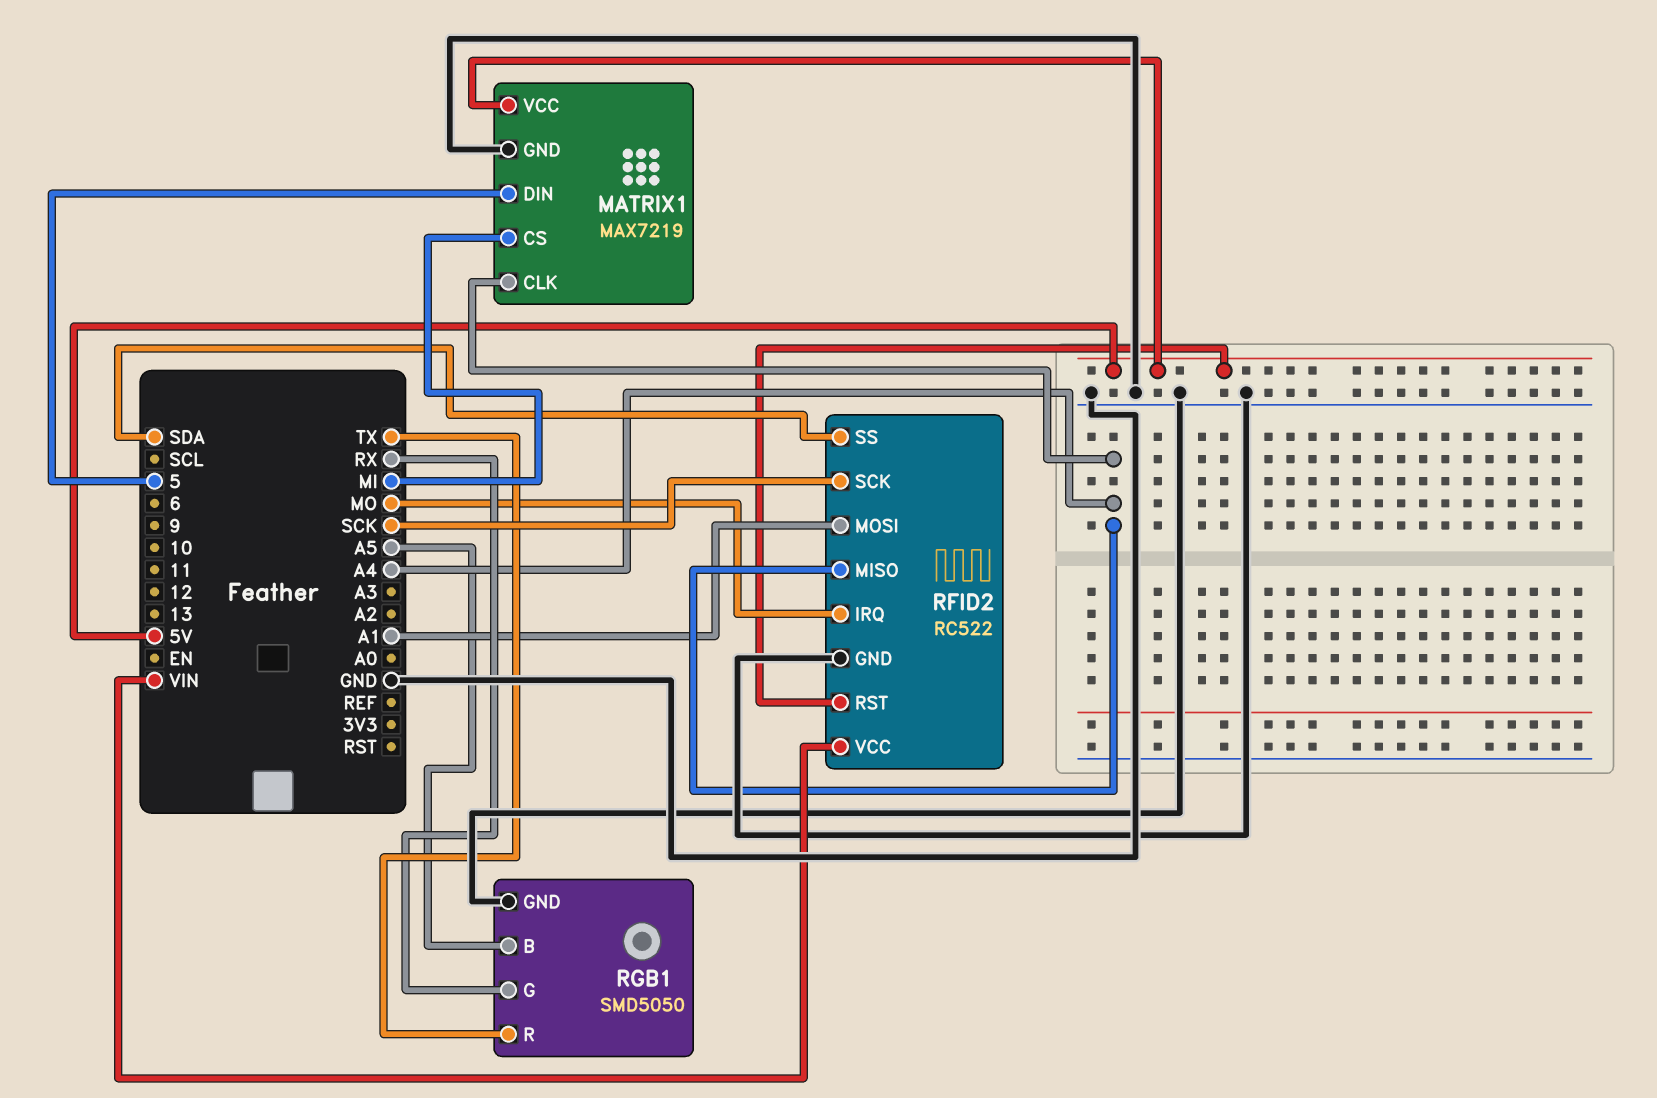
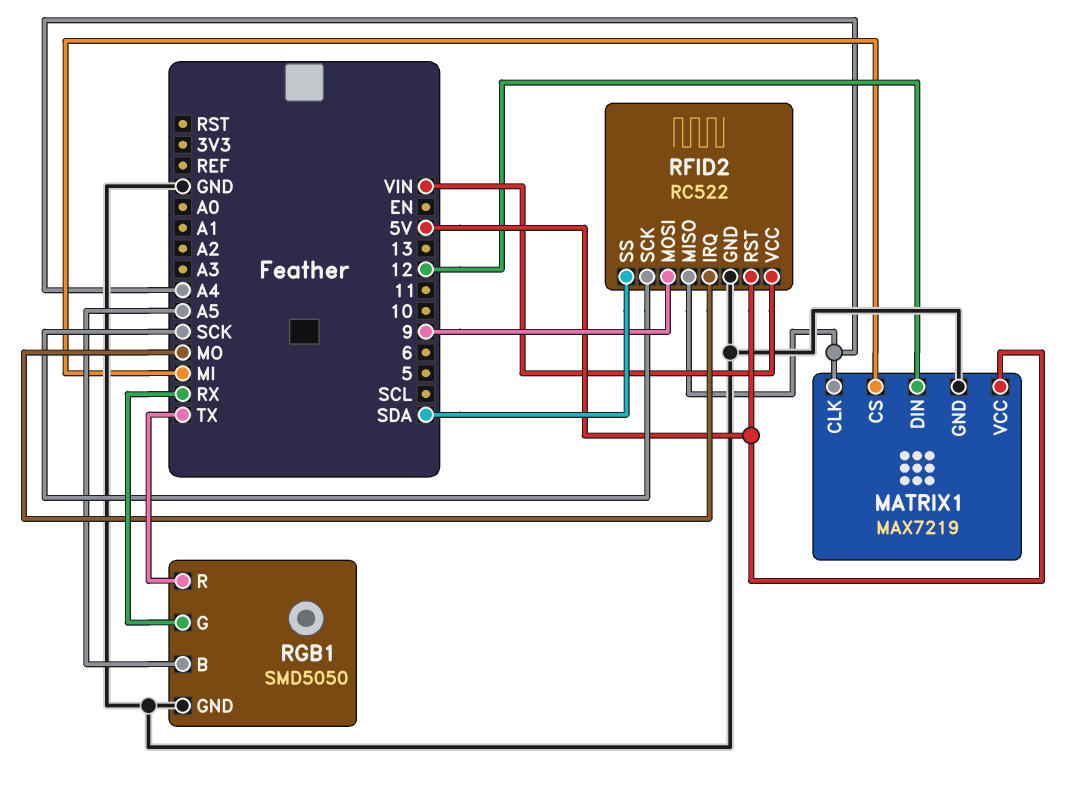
MATRIX1 pin DIN: 5 -> 12
RFID2 pin MOSI: A1 -> 9

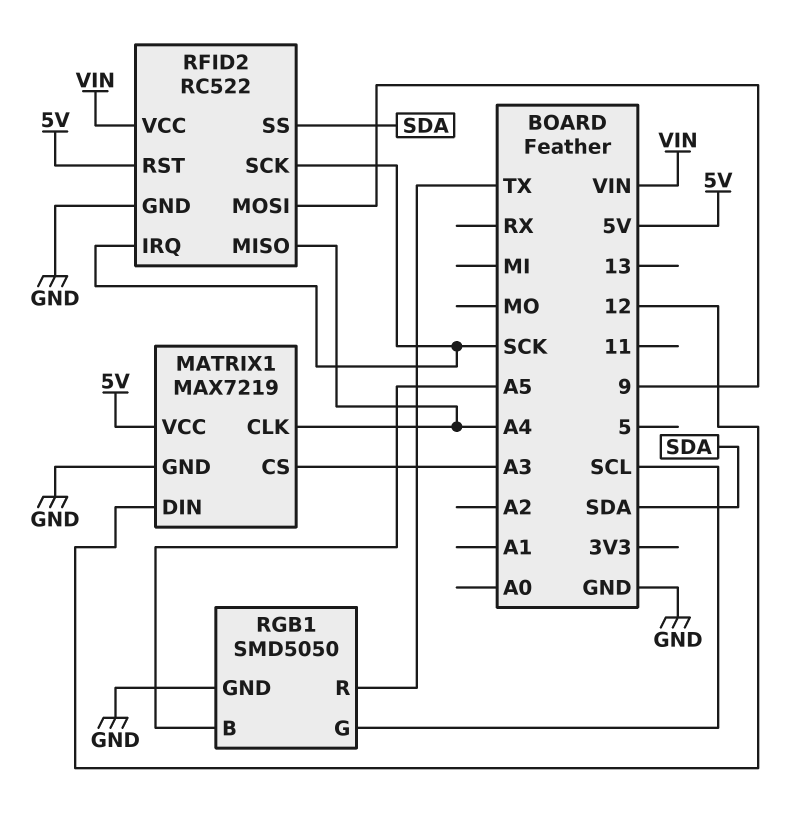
MATRIX1 pin CS: MI -> A3
RFID2 pin IRQ: MO -> SCK
RGB1 pin G: RX -> SCL

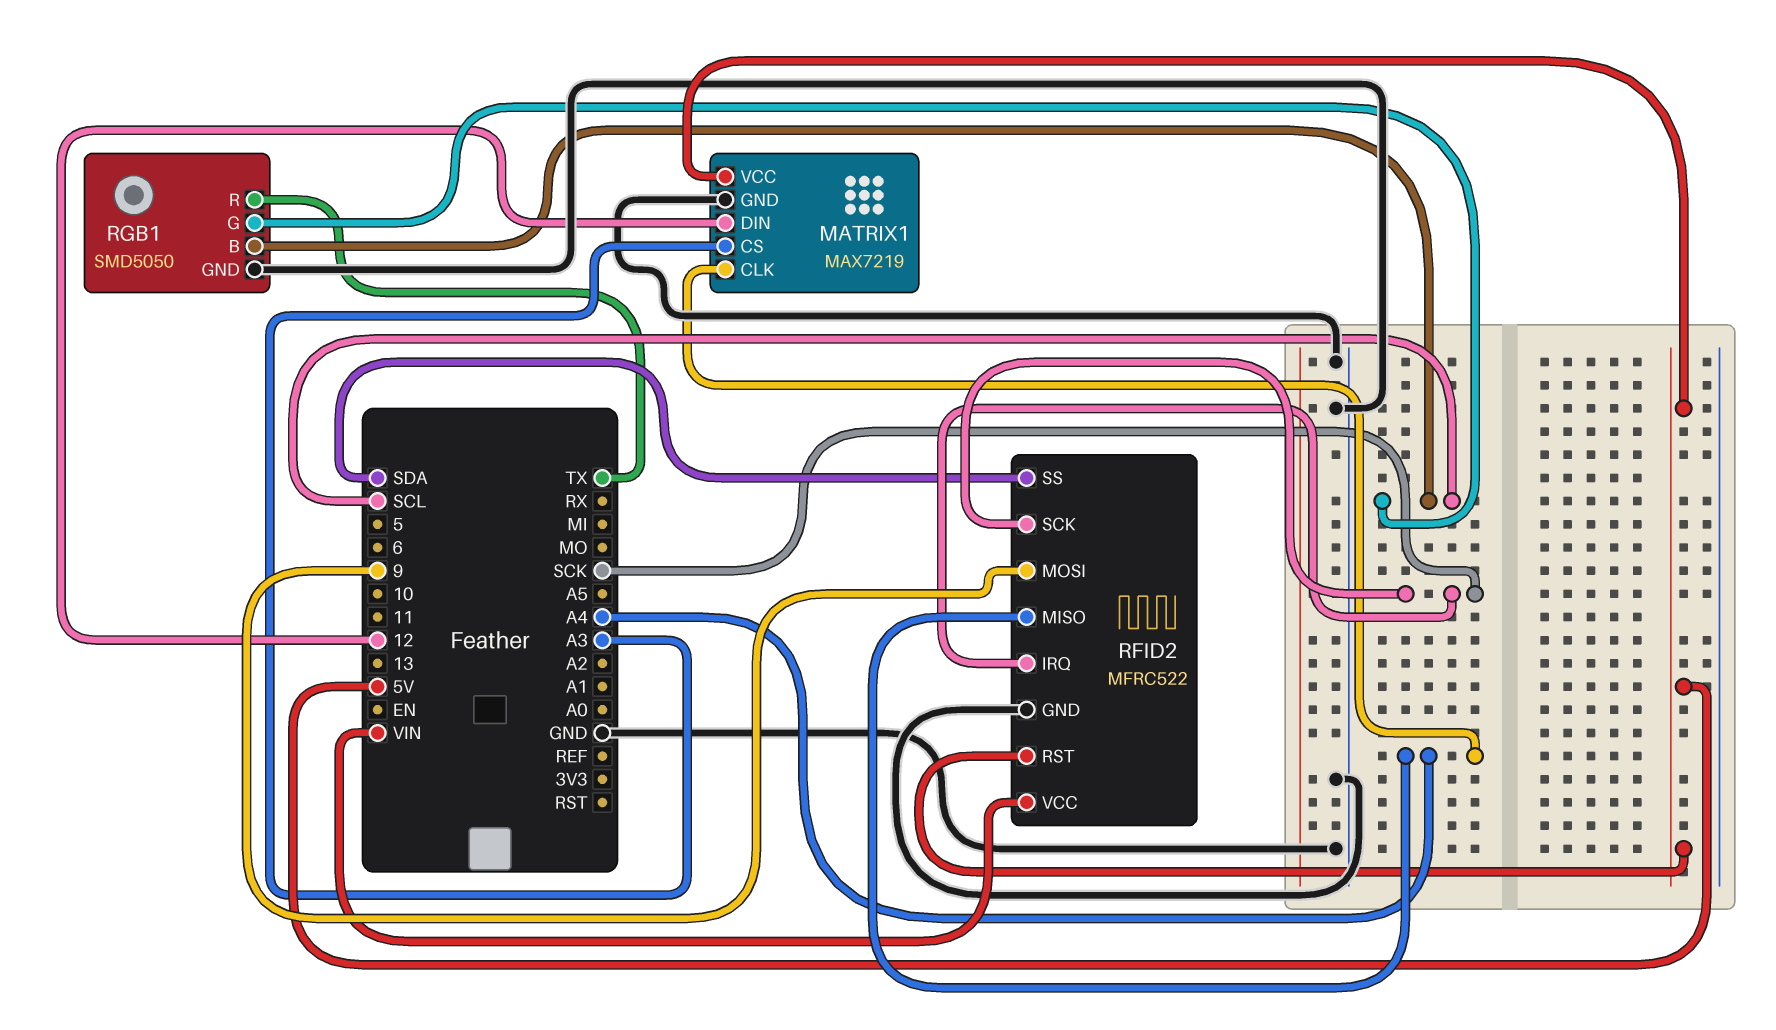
RFID2: RC522 -> MFRC522
RGB1 pin B: A5 -> SCL

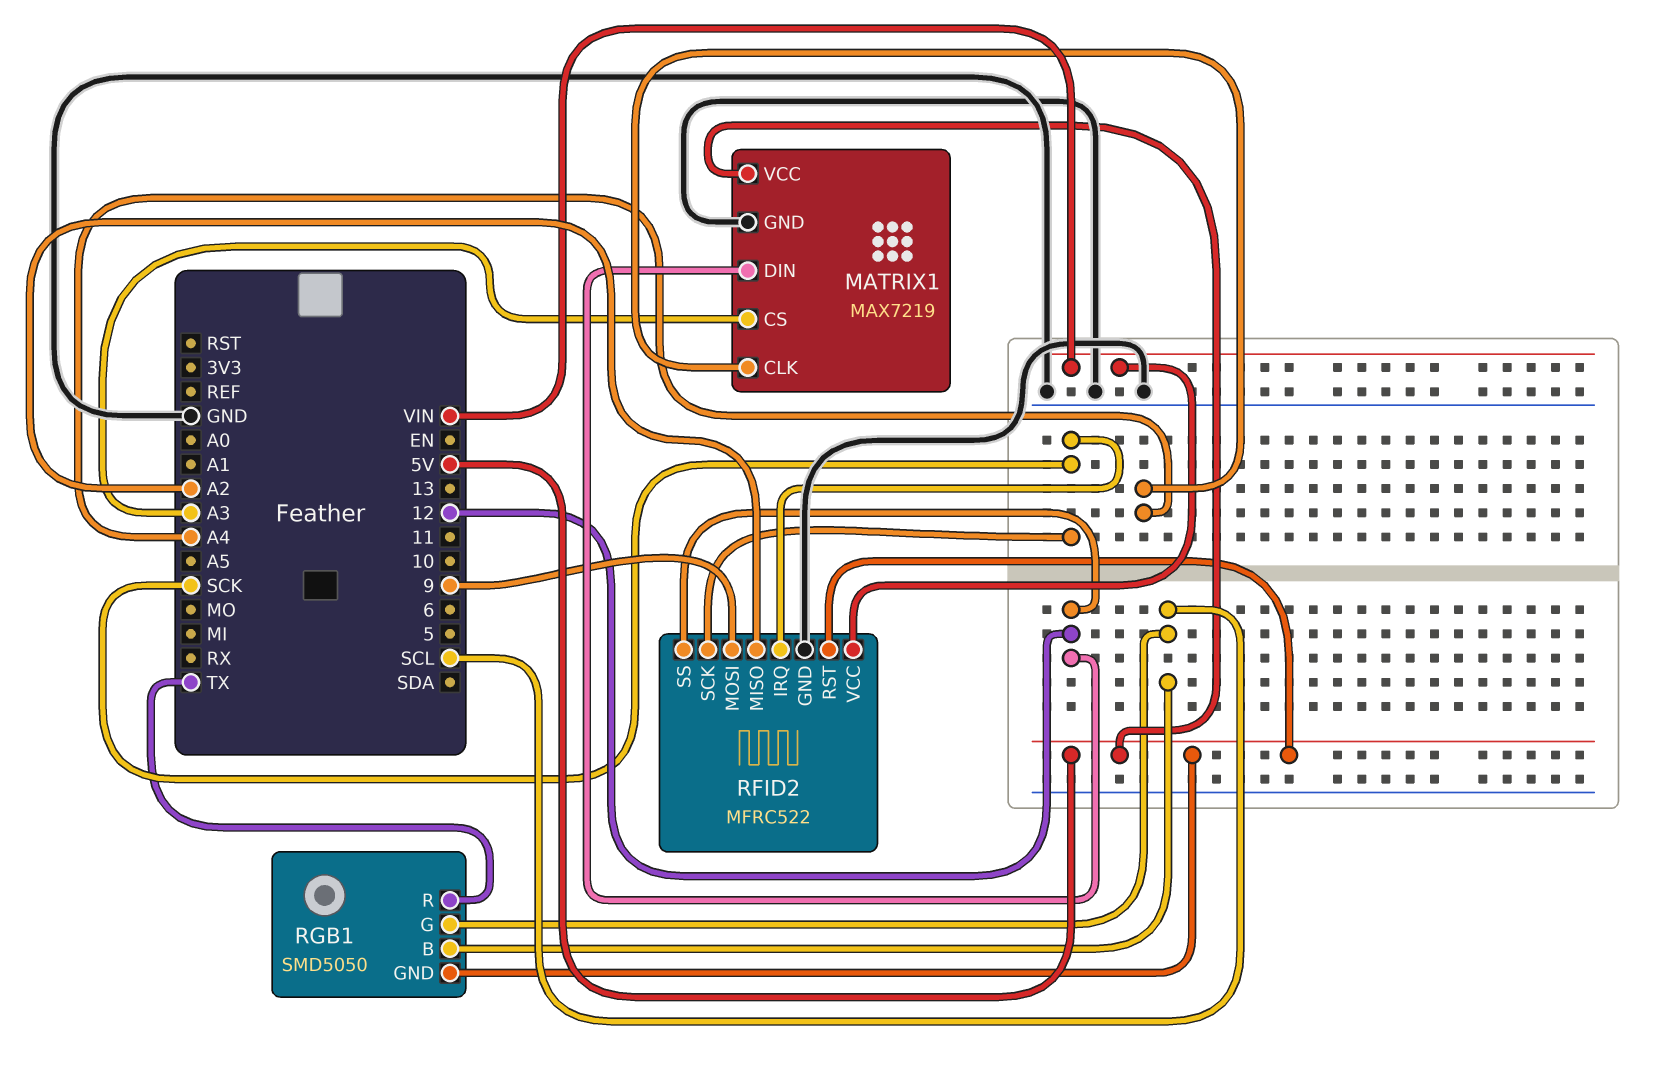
RFID2 pin MISO: A4 -> A2
RFID2 pin SS: SDA -> 12
RGB1 pin GND: GND -> 5V

